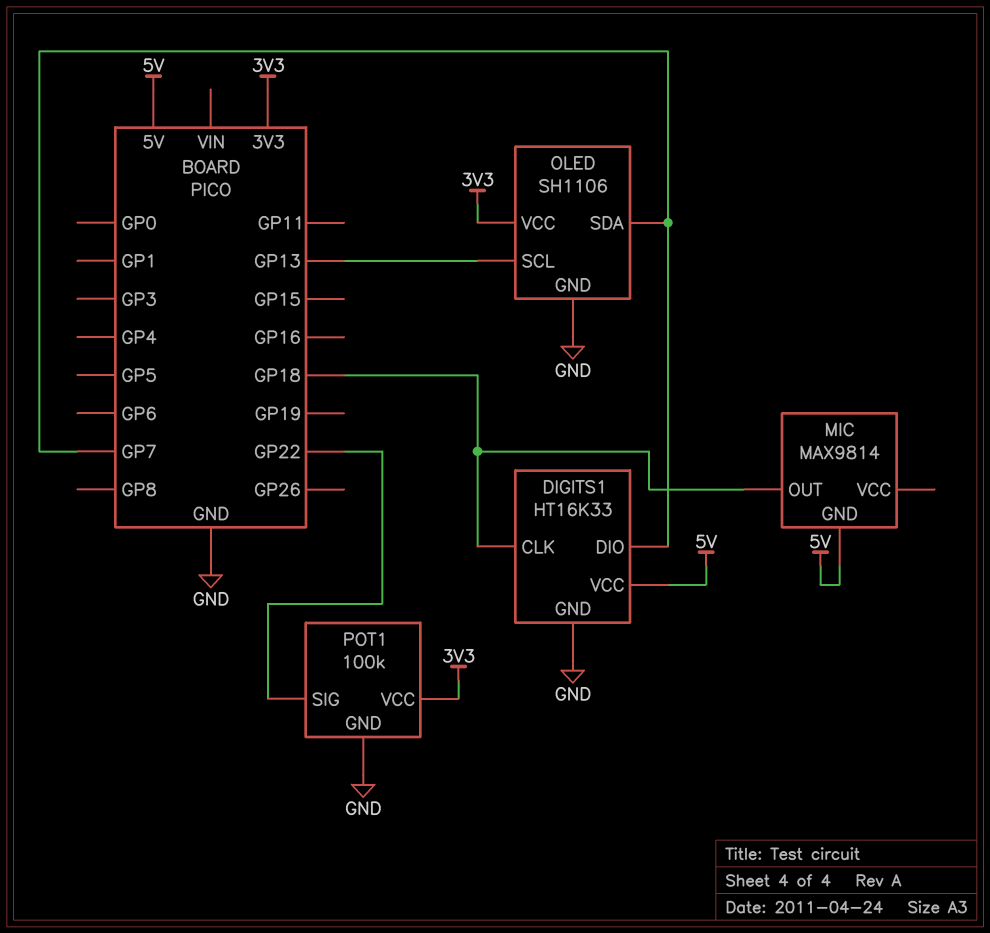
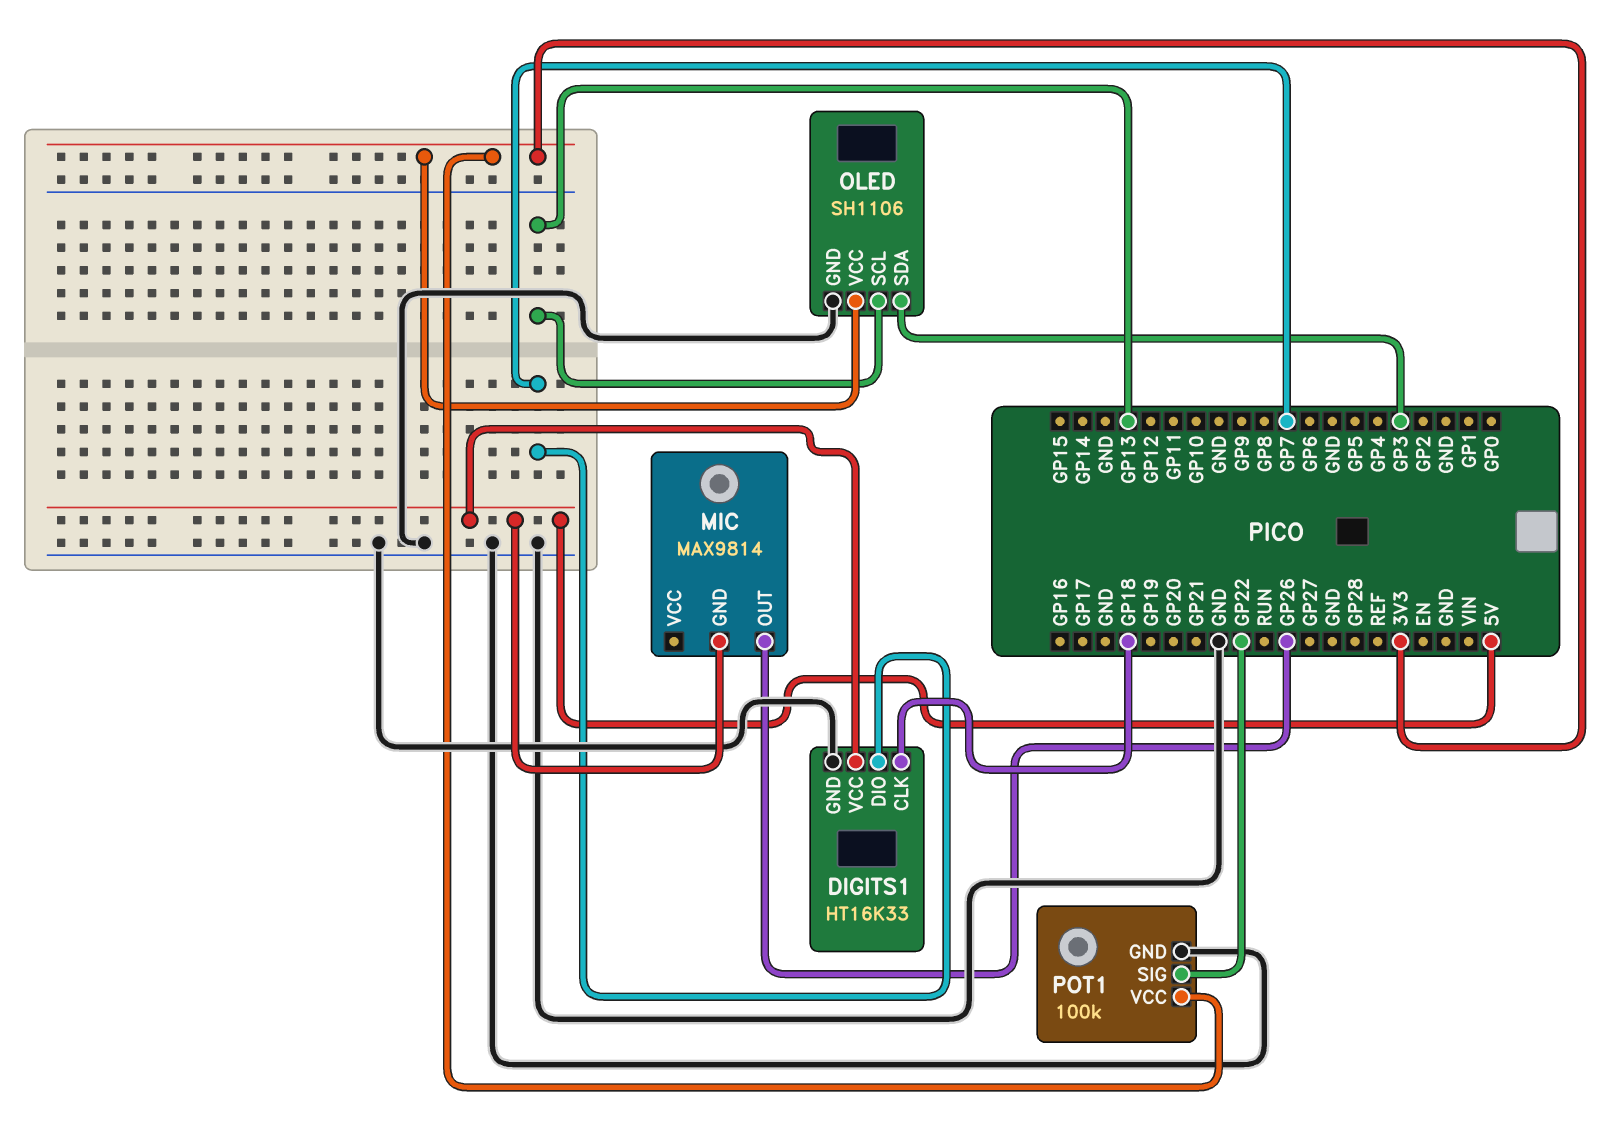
MIC pin OUT: GP18 -> GP26
OLED pin SDA: GP7 -> GP3

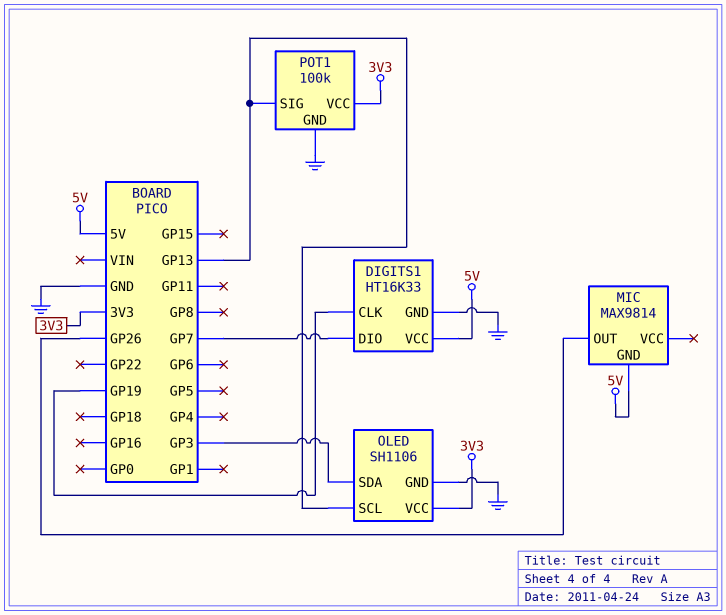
DIGITS1 pin CLK: GP18 -> GP19
POT1 pin SIG: GP22 -> GP13

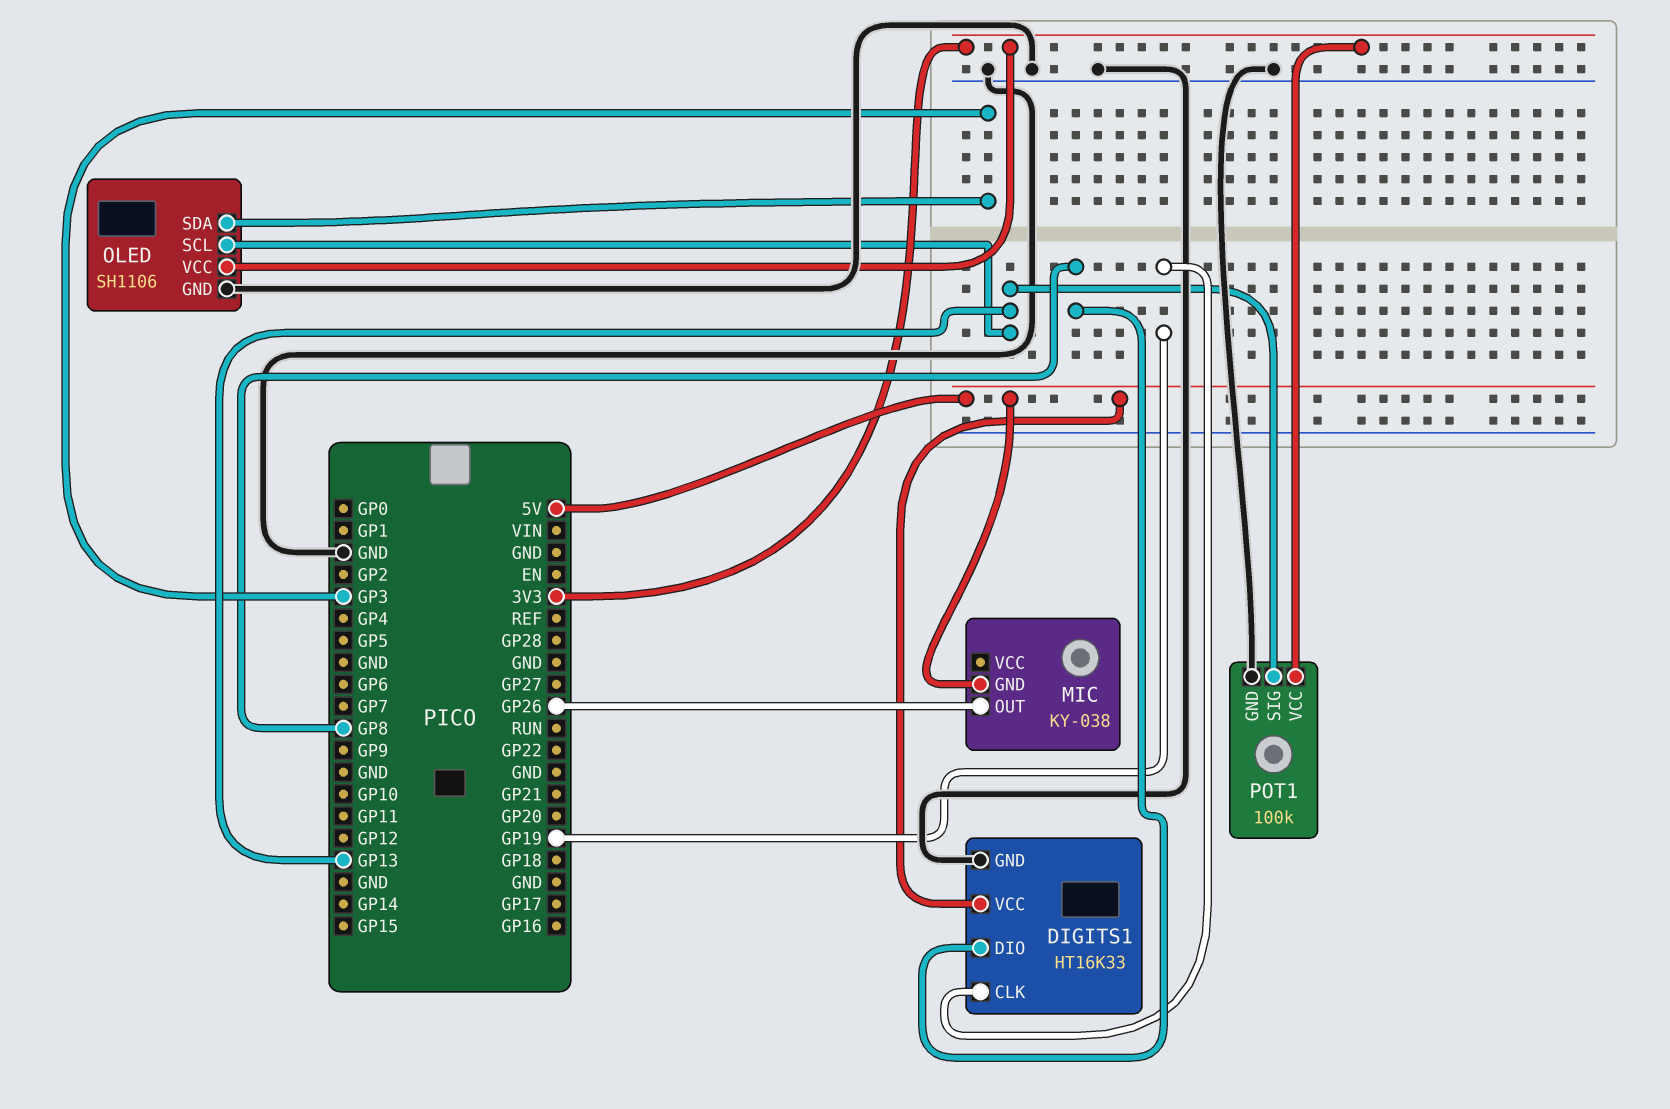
DIGITS1 pin DIO: GP7 -> GP8
MIC: MAX9814 -> KY-038

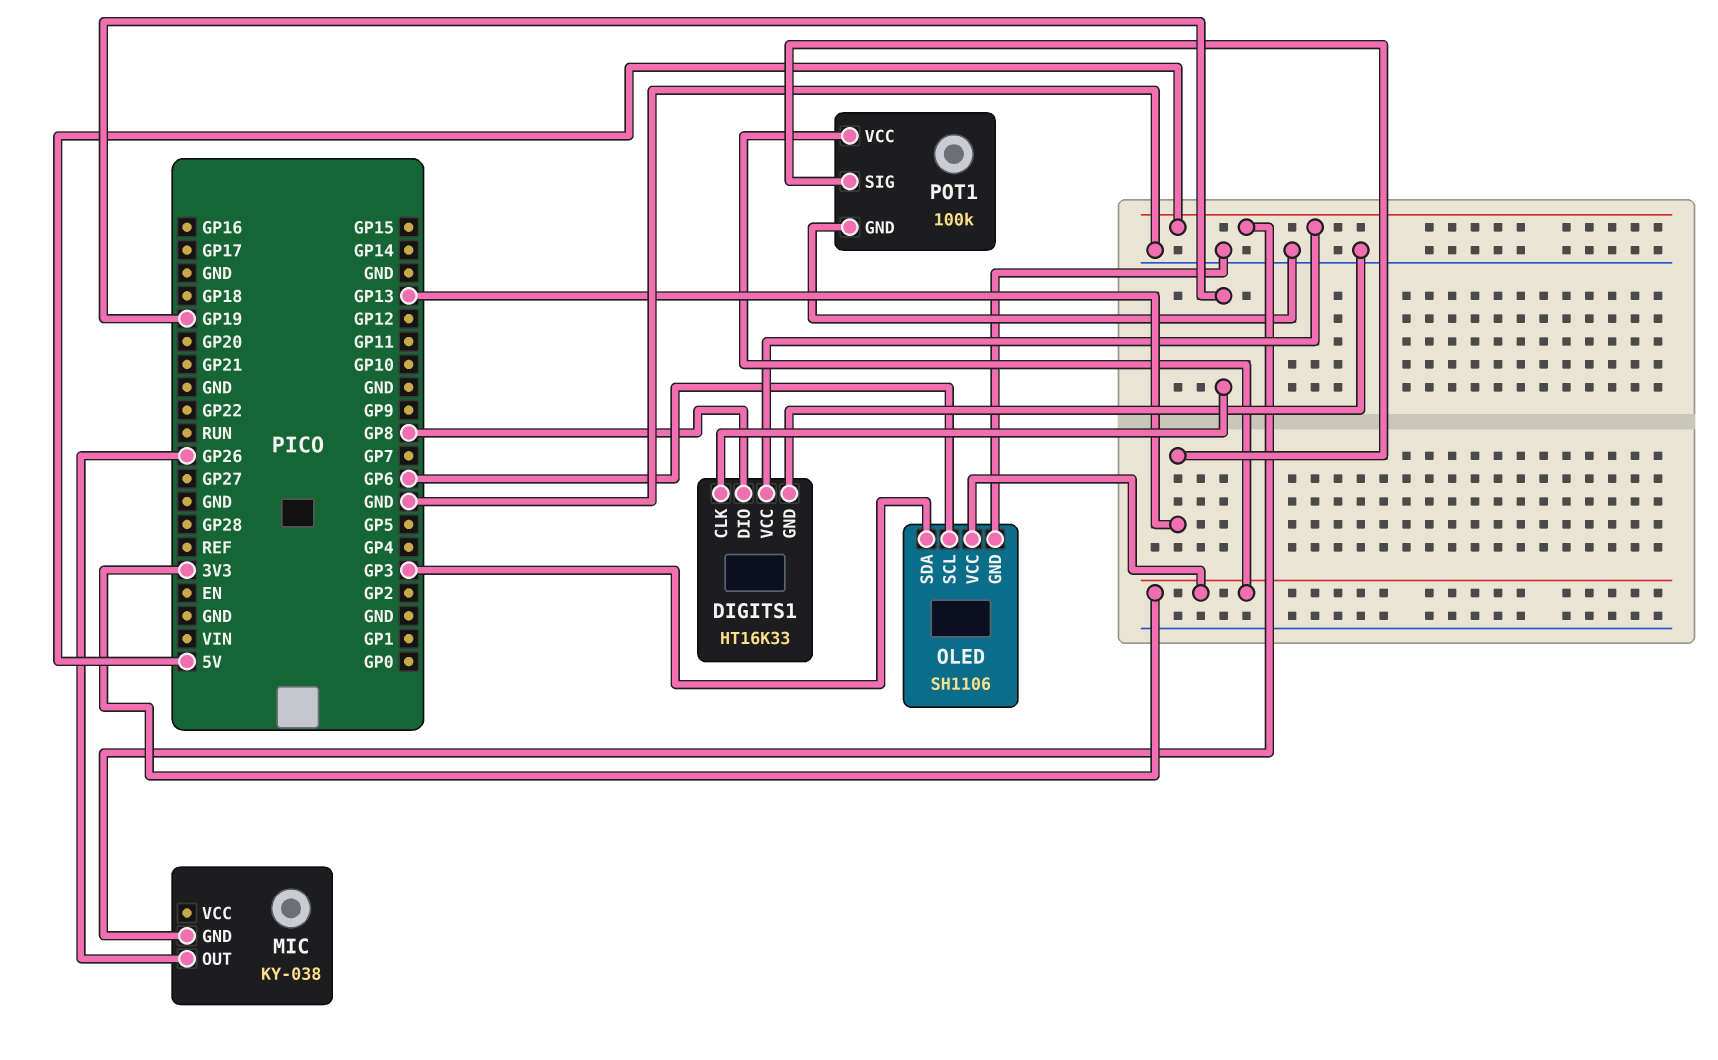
OLED pin SCL: GP13 -> GP6

